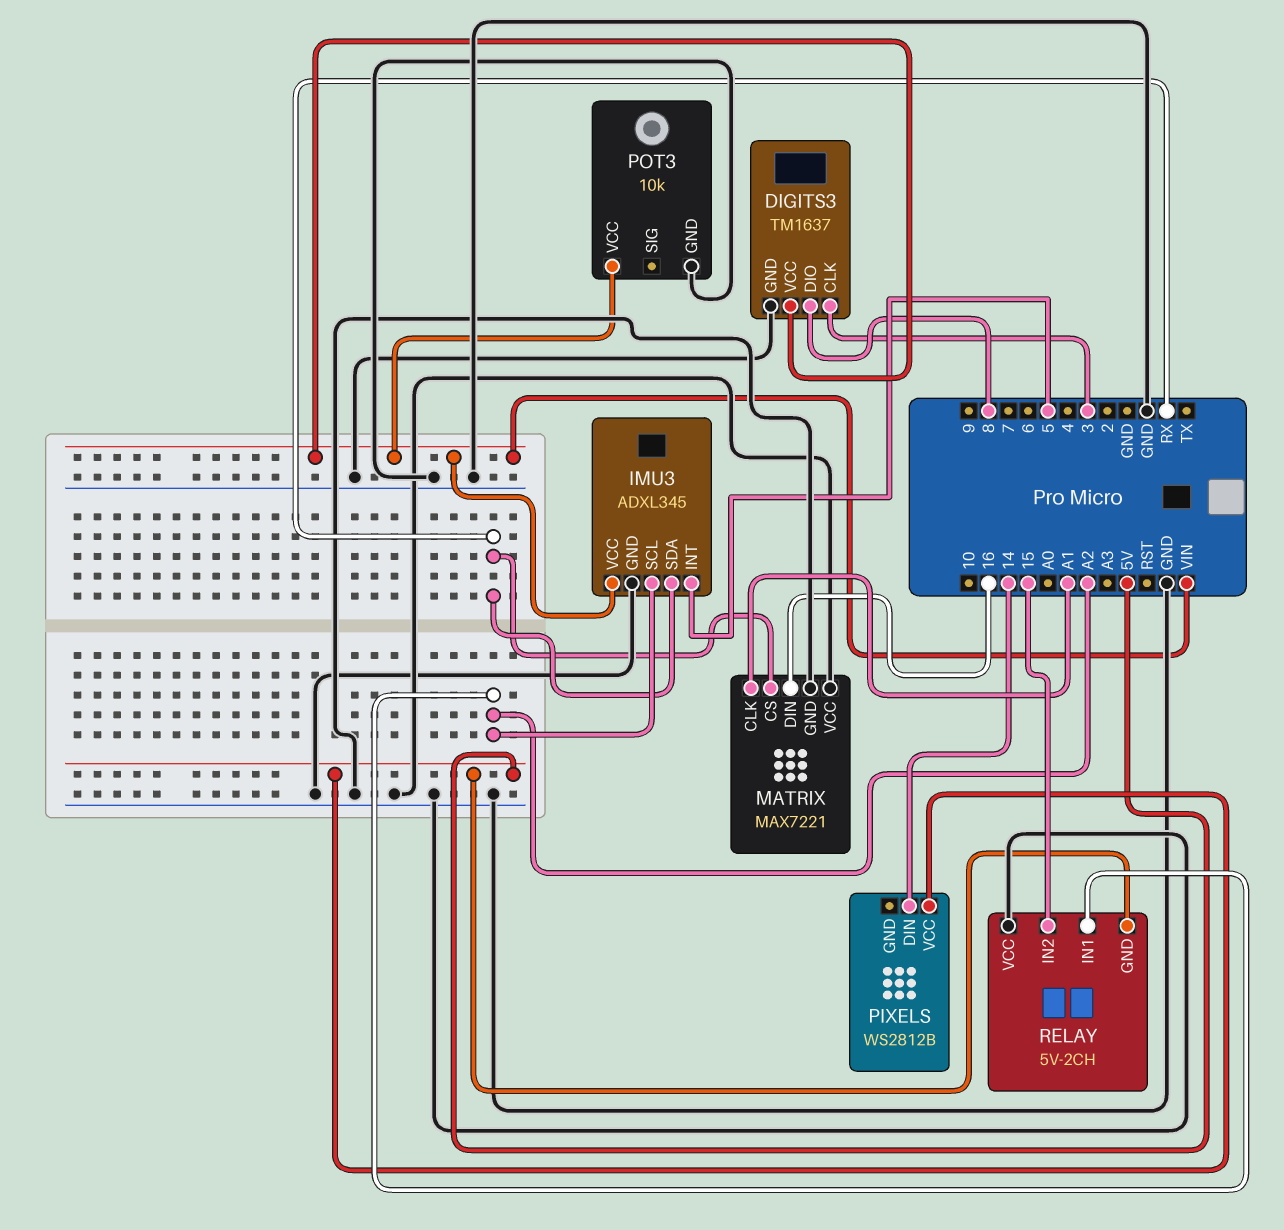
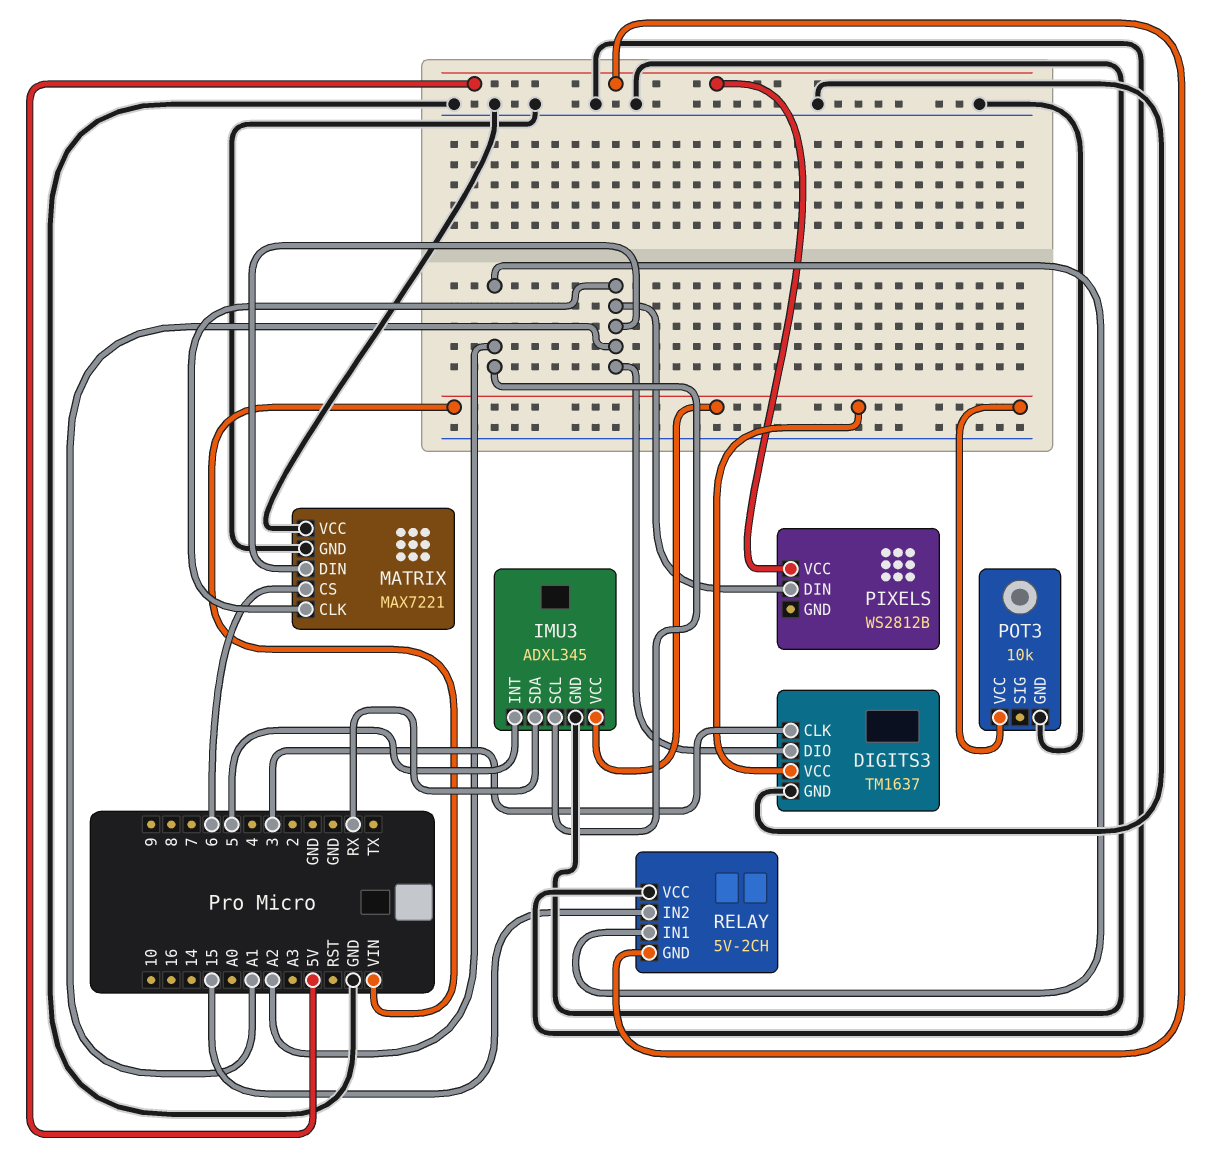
DIGITS3 pin DIO: 8 -> A1
MATRIX pin CS: RX -> 6
MATRIX pin DIN: 16 -> A1
PIXELS pin DIN: 14 -> A1

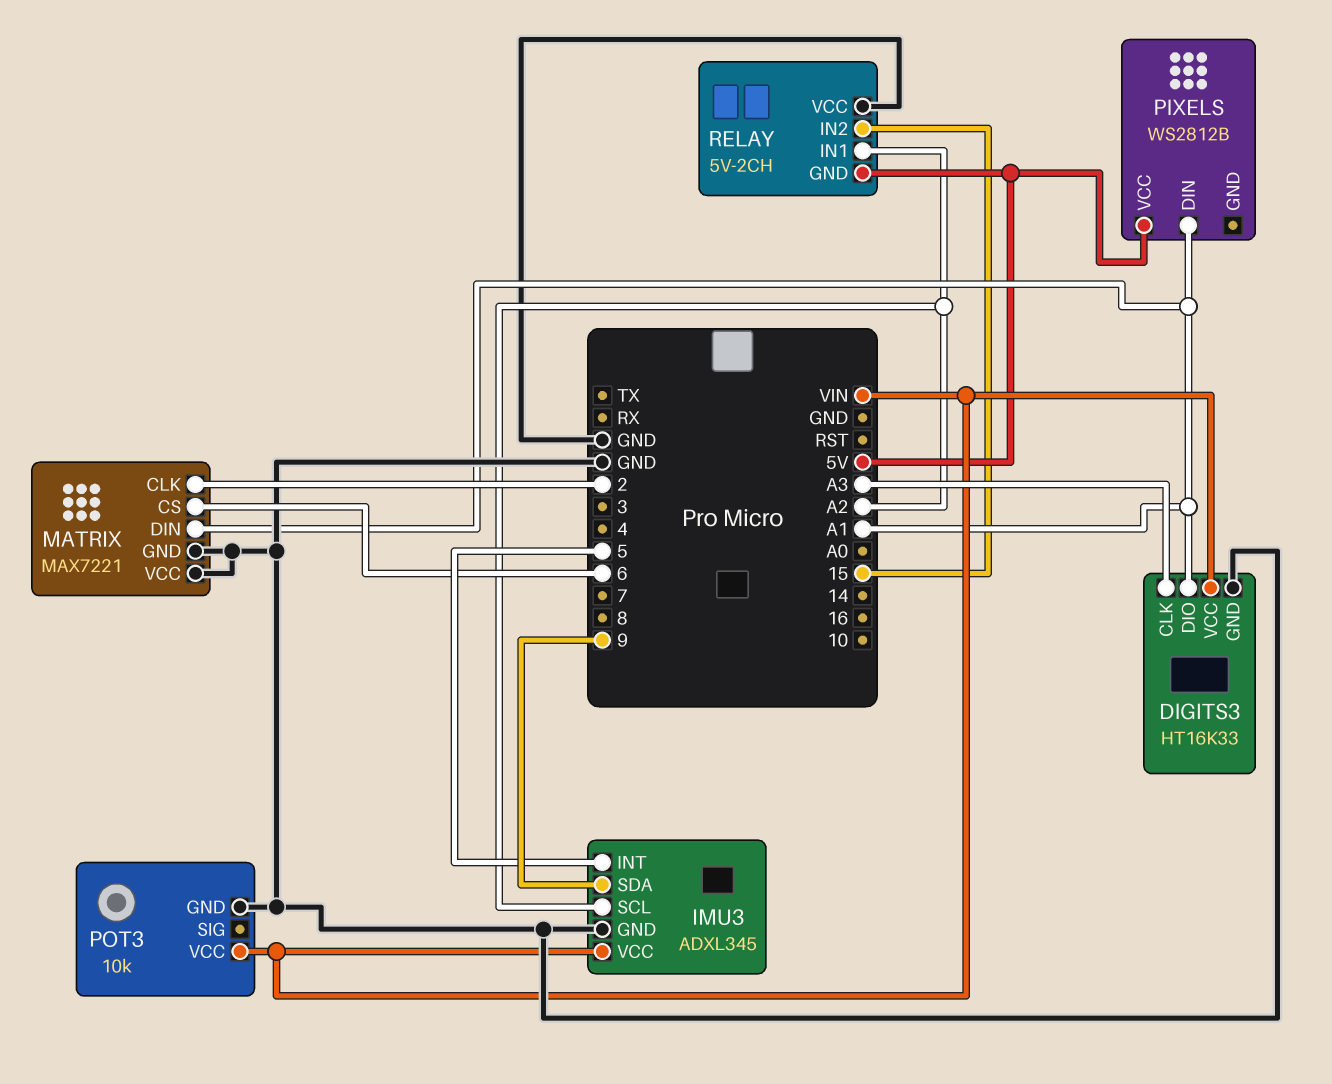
DIGITS3: TM1637 -> HT16K33
DIGITS3 pin CLK: 3 -> A3
IMU3 pin SDA: RX -> 9
MATRIX pin CLK: A1 -> 2

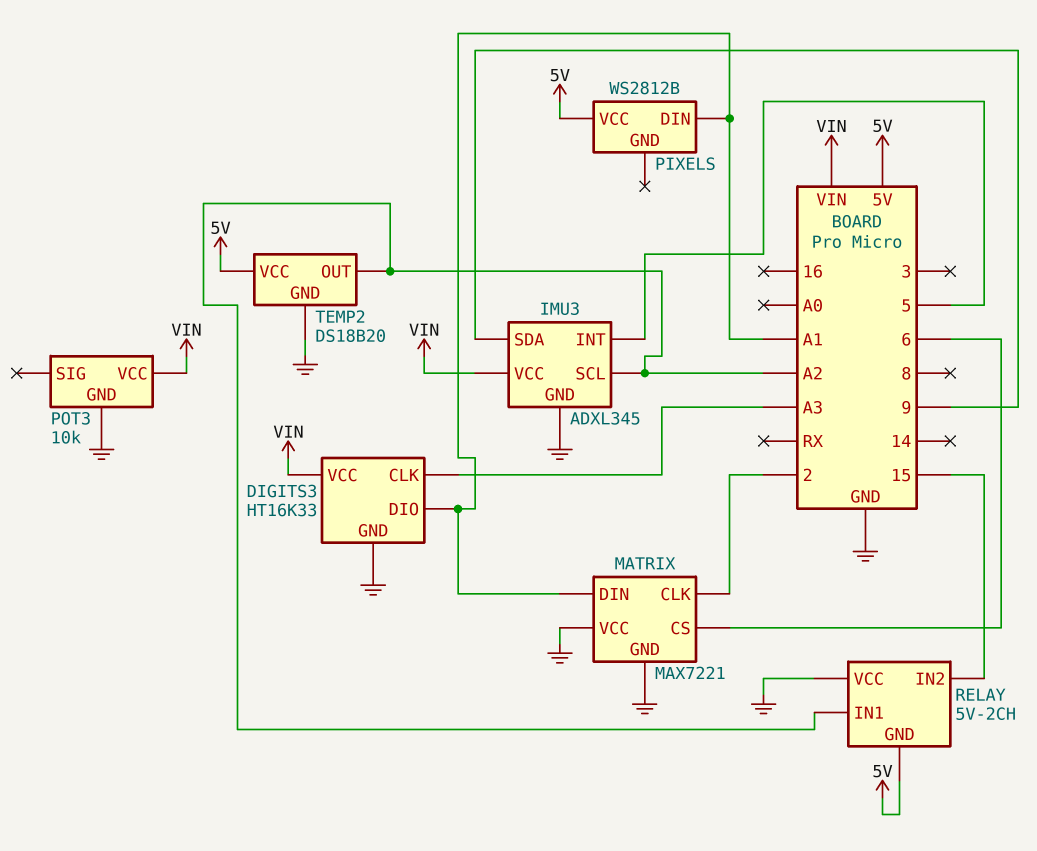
TEMP2: none -> DS18B20
TEMP2 pin GND: none -> GND
TEMP2 pin OUT: none -> A2
TEMP2 pin VCC: none -> 5V

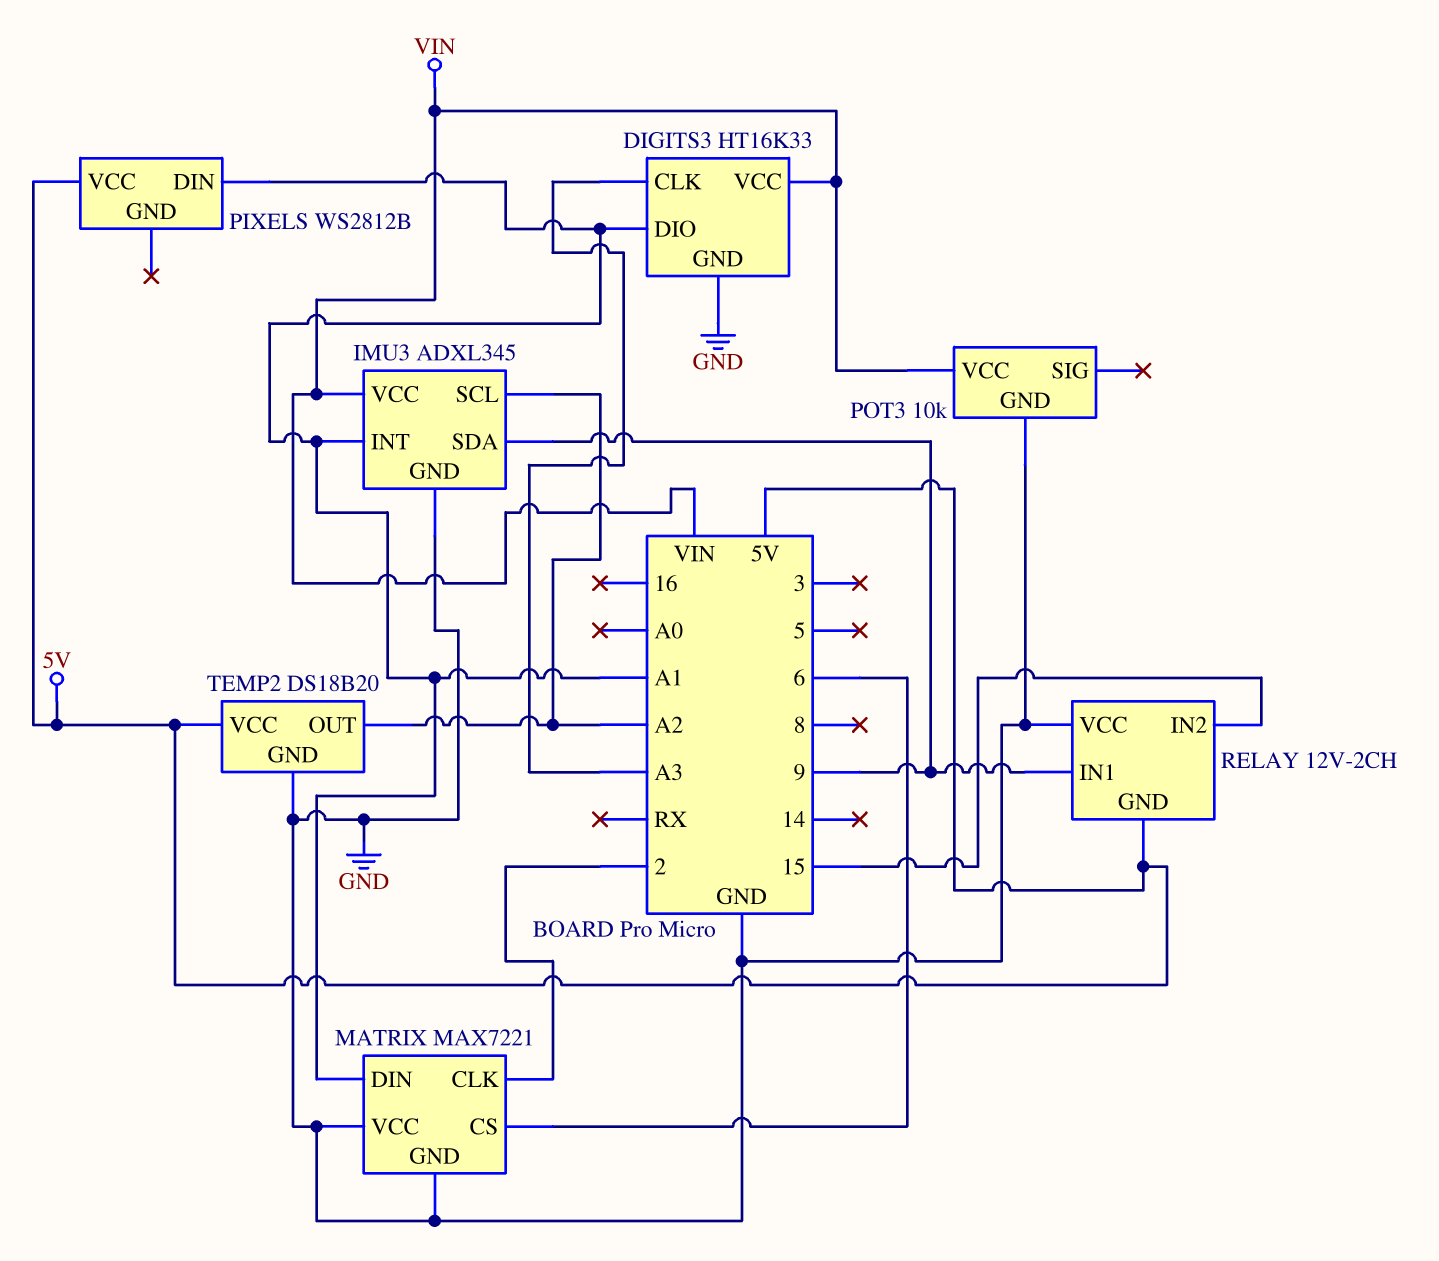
IMU3 pin INT: 5 -> A1
RELAY: 5V-2CH -> 12V-2CH
RELAY pin IN1: A2 -> 9

